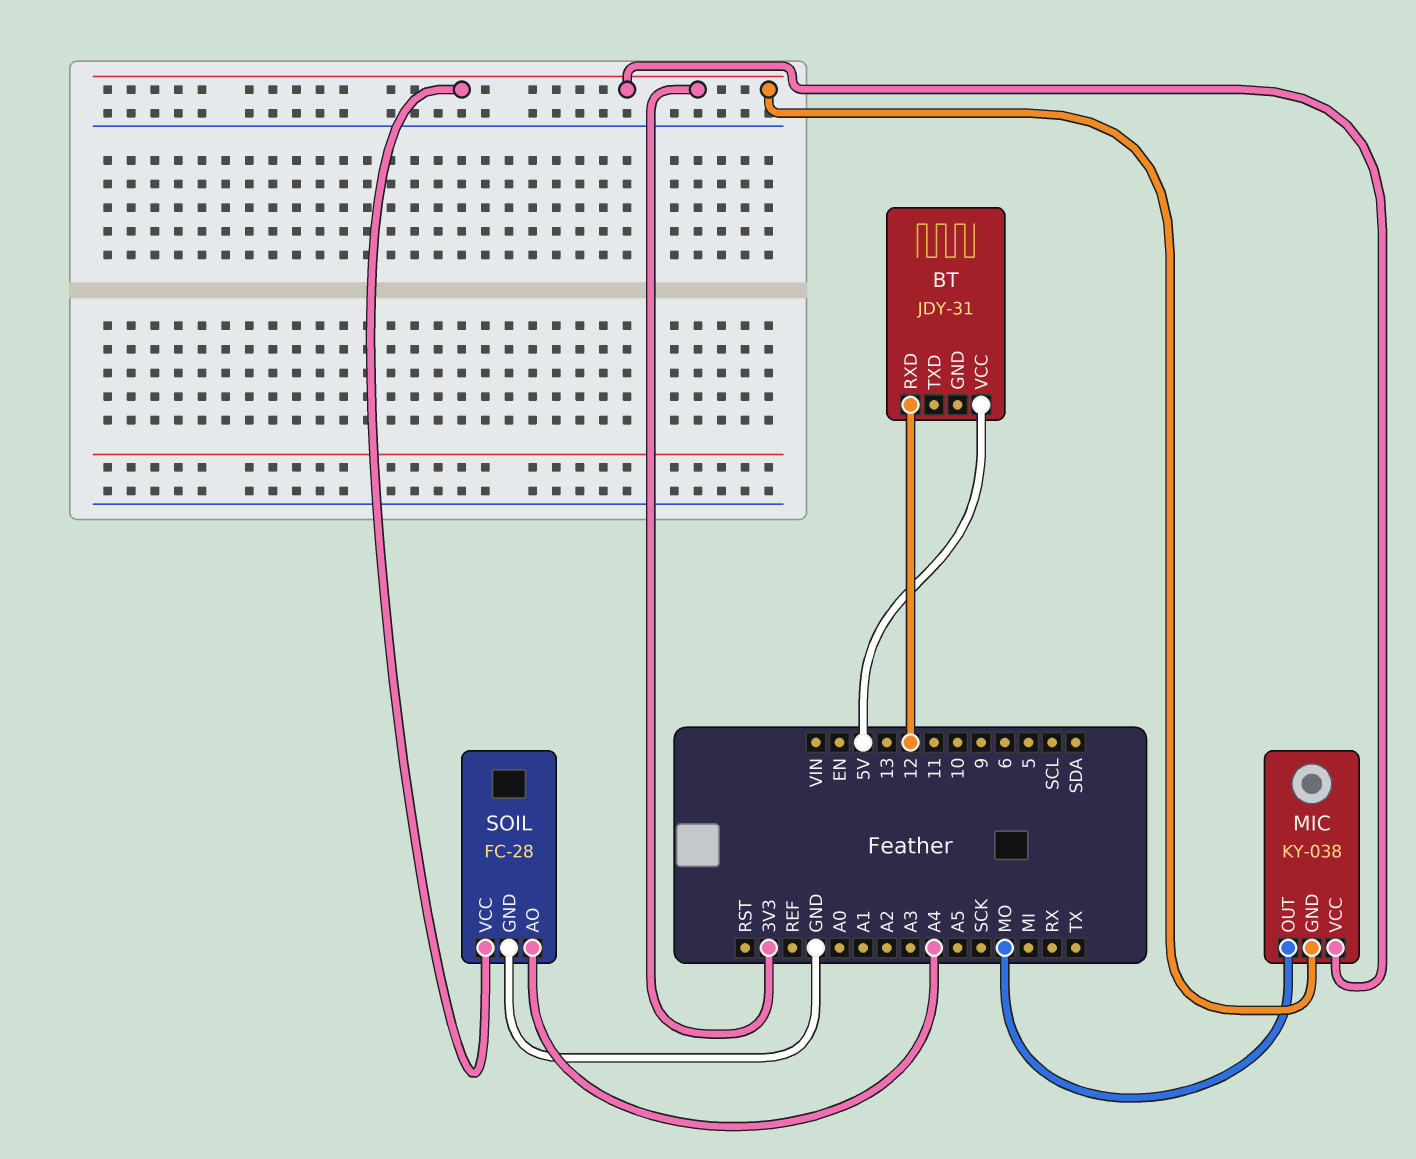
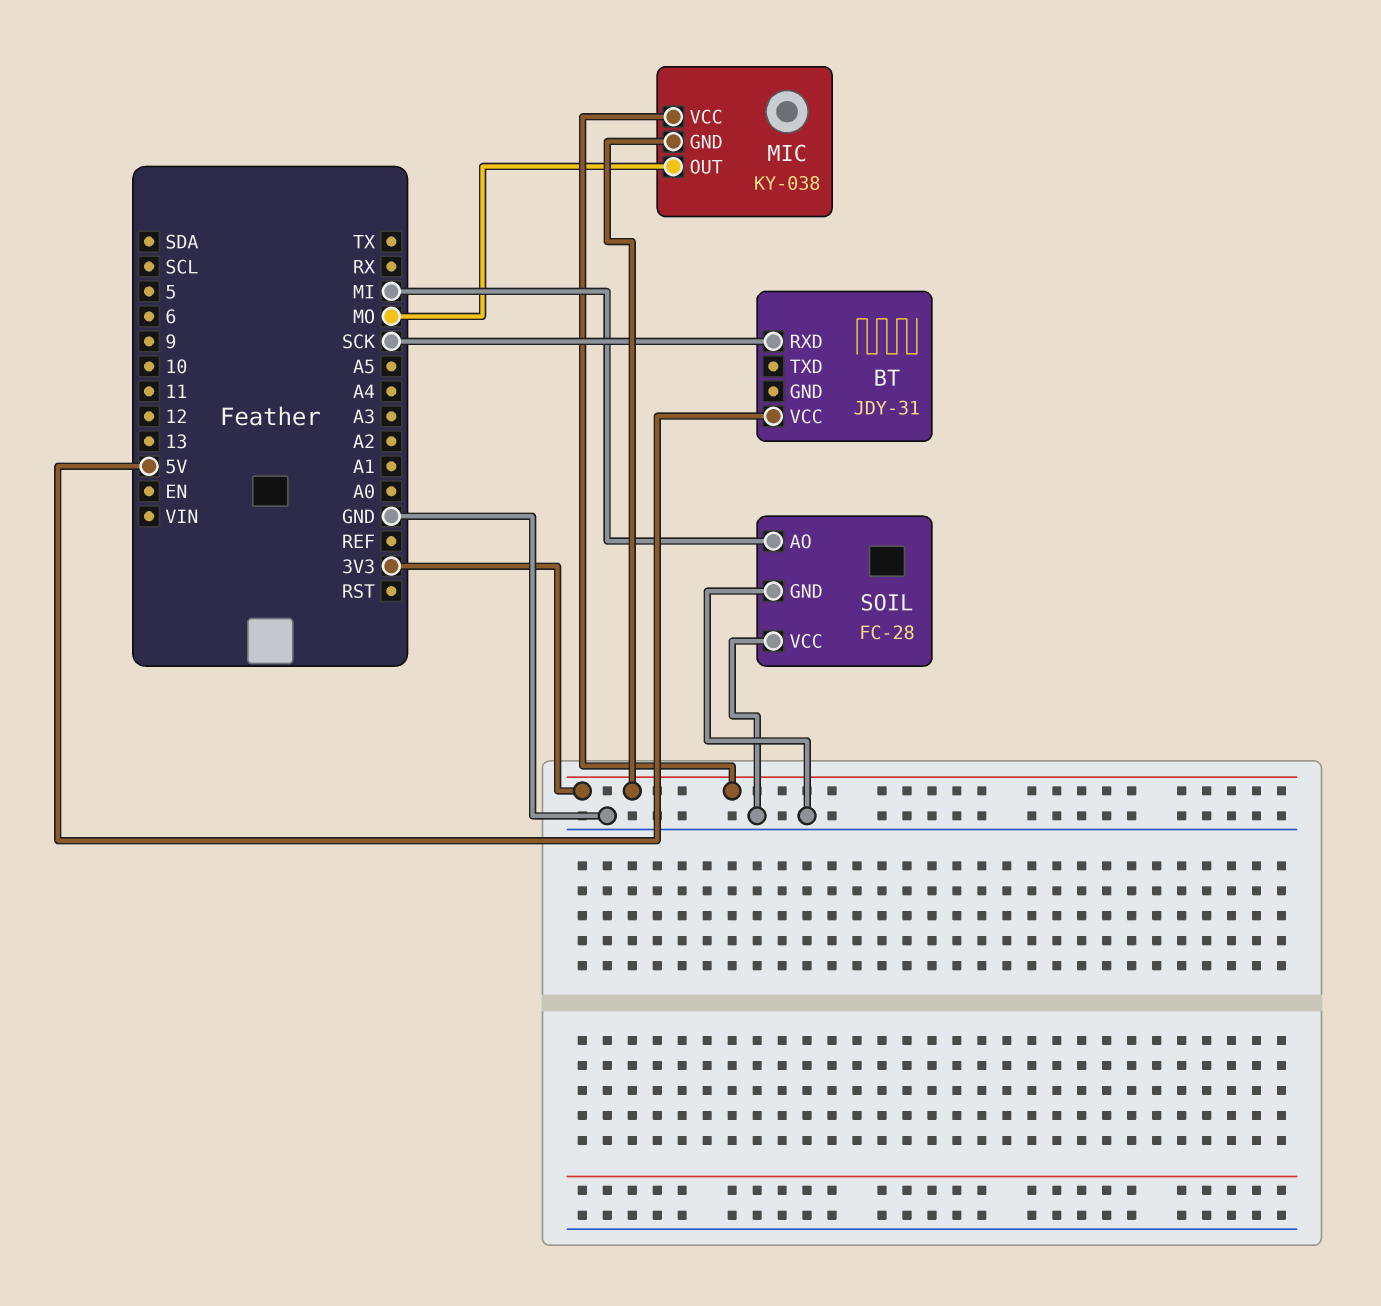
BT pin RXD: 12 -> SCK
SOIL pin AO: A4 -> MI
SOIL pin VCC: 3V3 -> GND

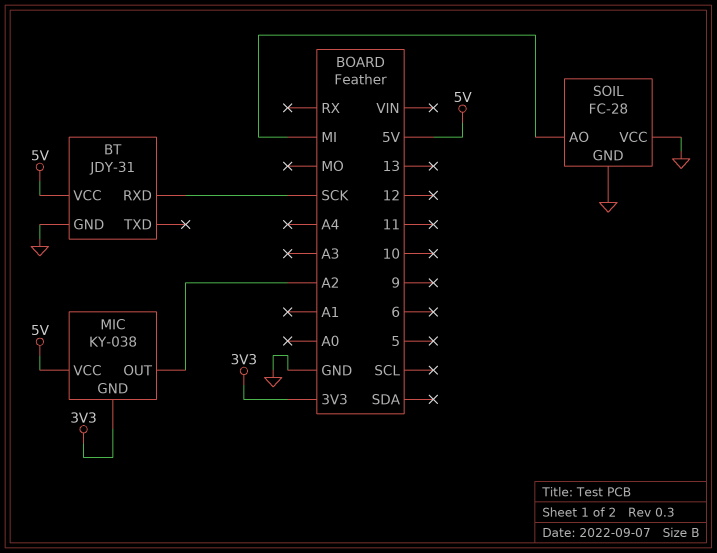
BT pin GND: none -> GND
MIC pin OUT: MO -> A2
MIC pin VCC: 3V3 -> 5V

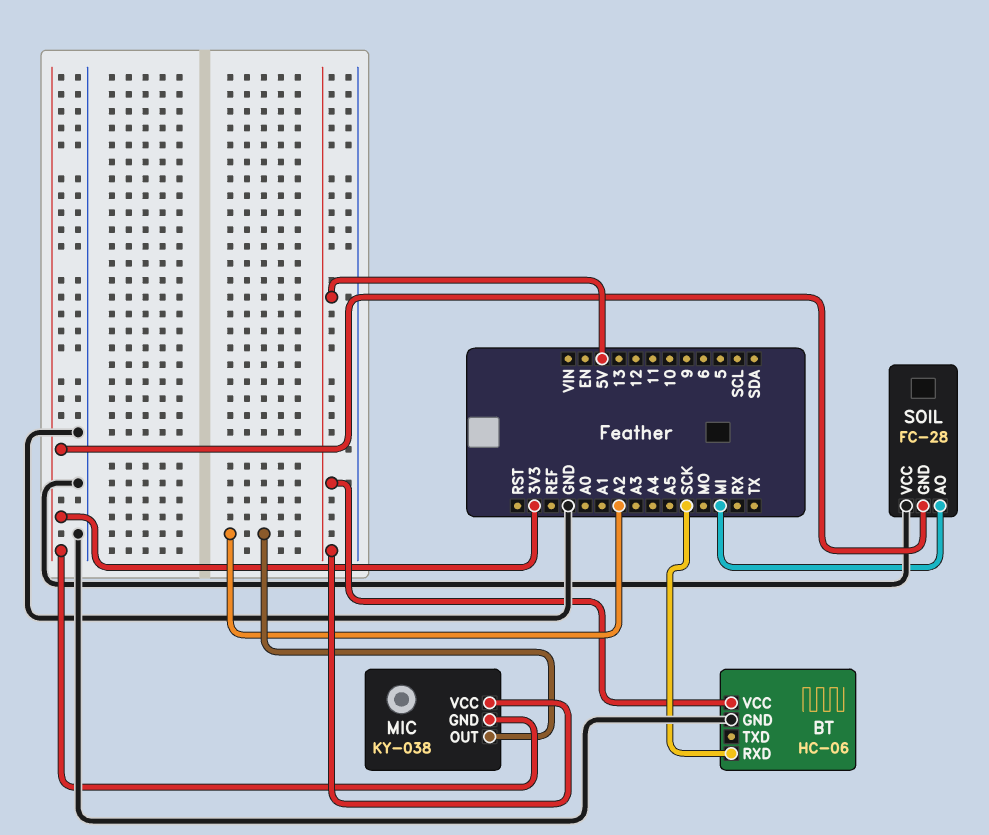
BT: JDY-31 -> HC-06
SOIL pin GND: GND -> 3V3

